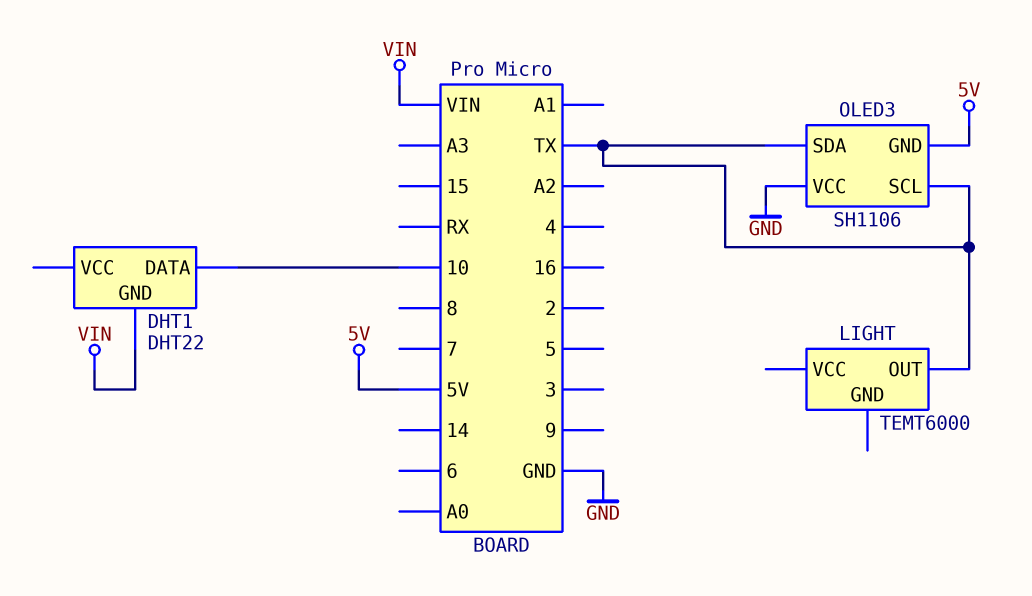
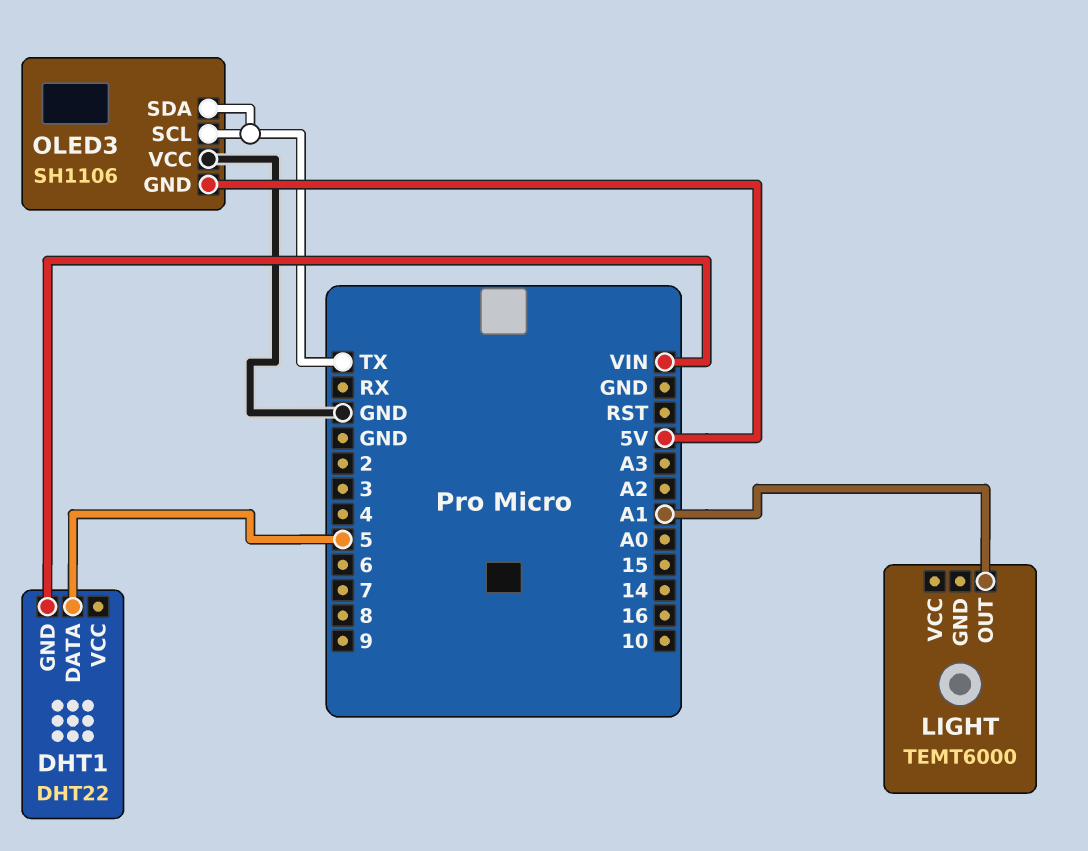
DHT1 pin DATA: 10 -> 5
LIGHT pin OUT: TX -> A1

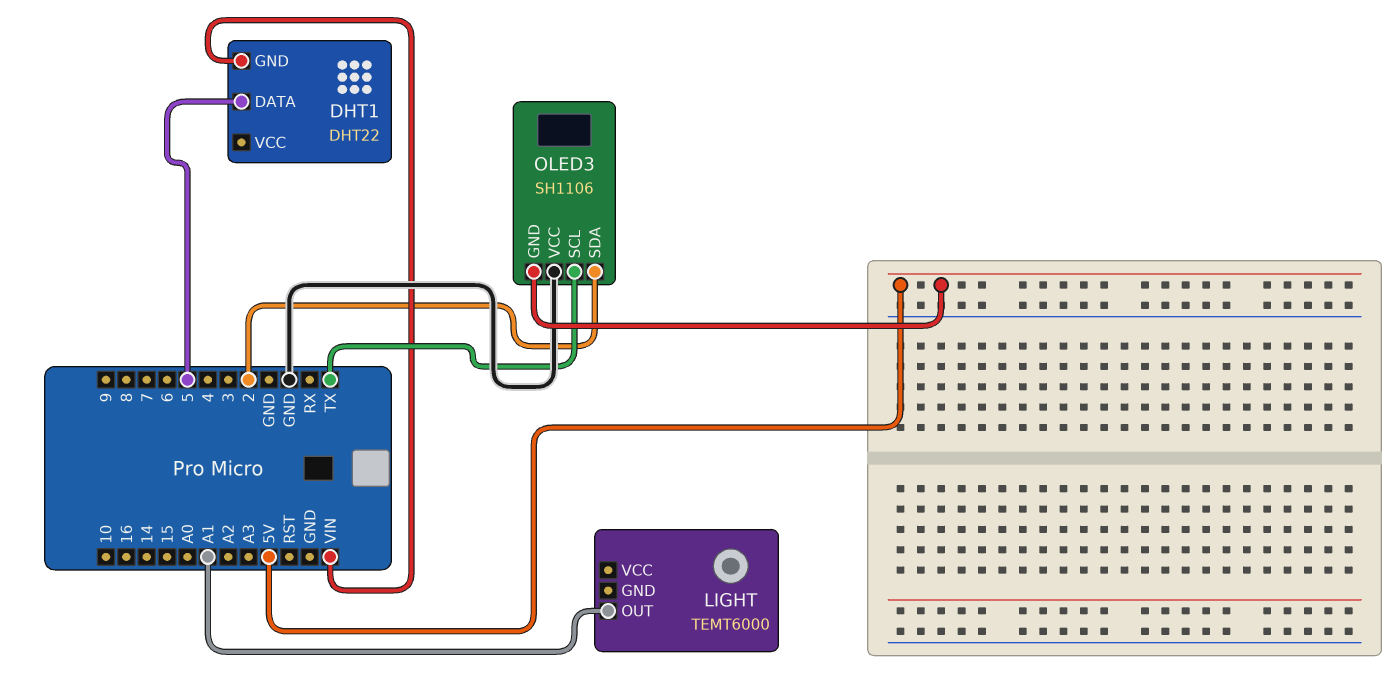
OLED3 pin SDA: TX -> 2

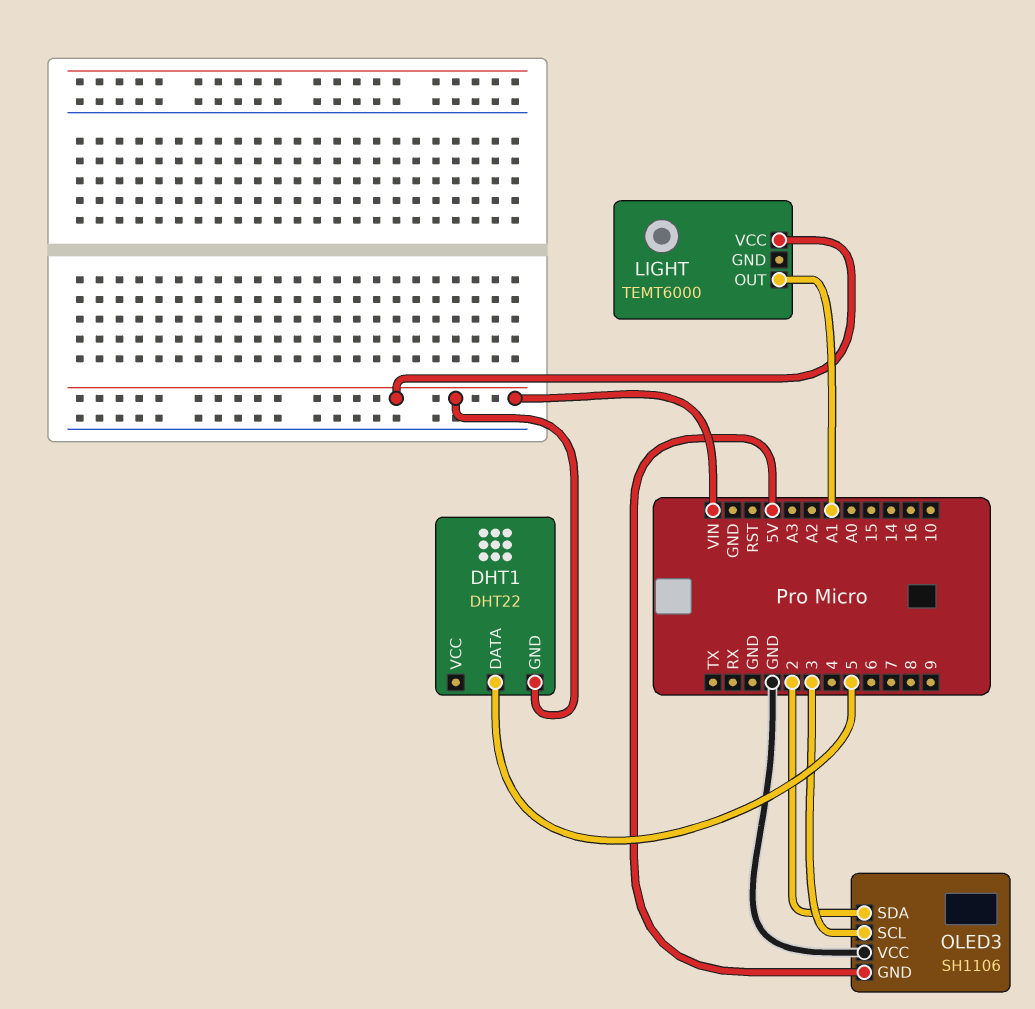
LIGHT pin VCC: none -> VIN
OLED3 pin SCL: TX -> 3

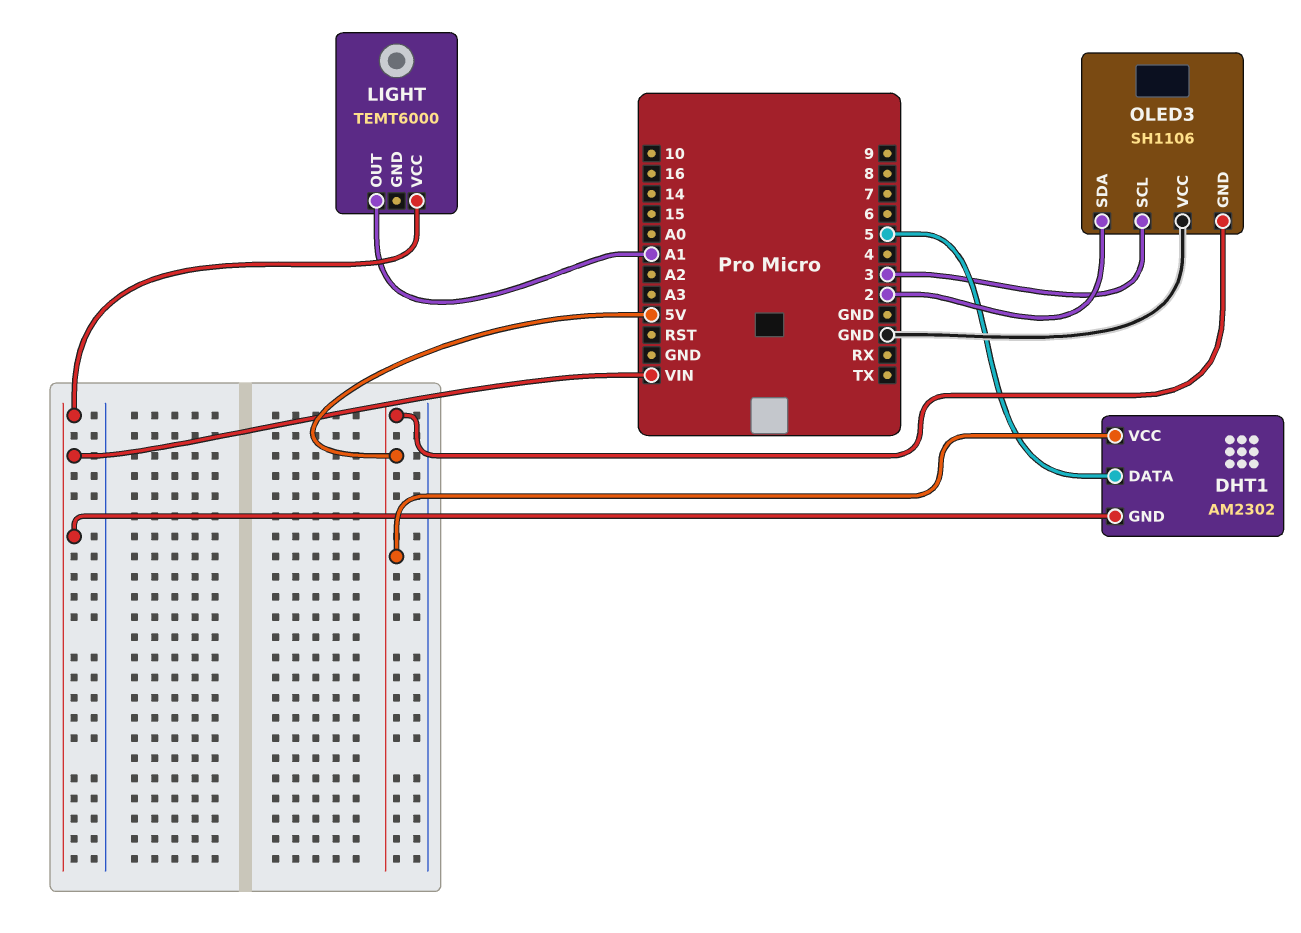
DHT1: DHT22 -> AM2302
DHT1 pin VCC: none -> 5V

